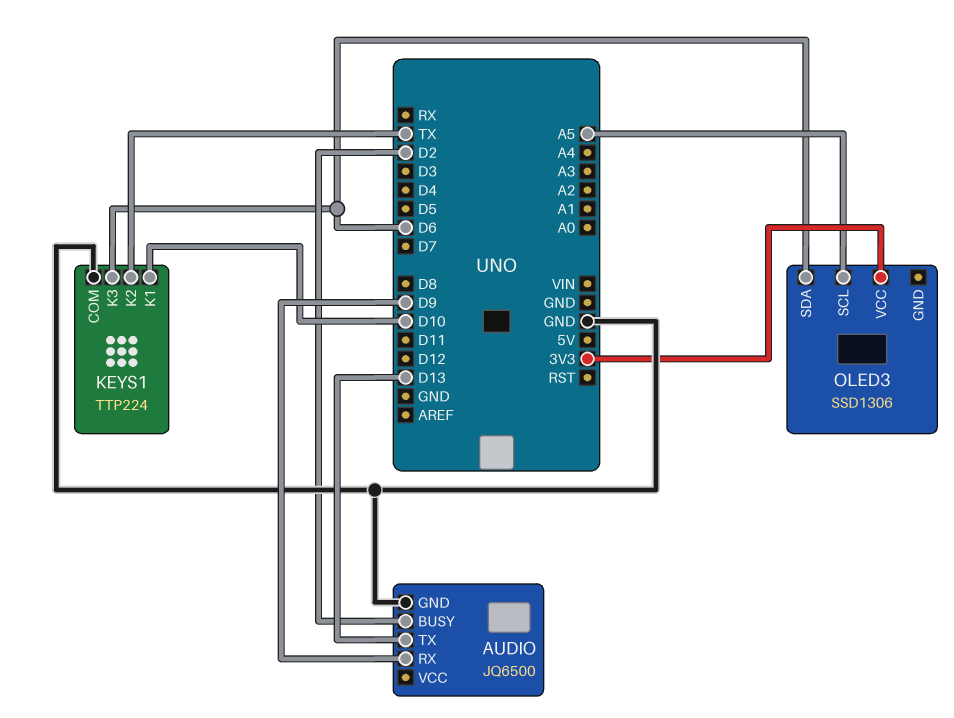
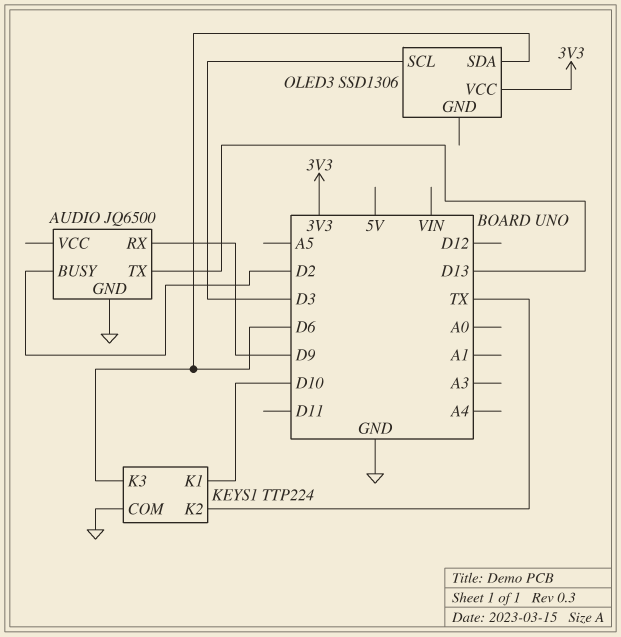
OLED3 pin SCL: A5 -> D3

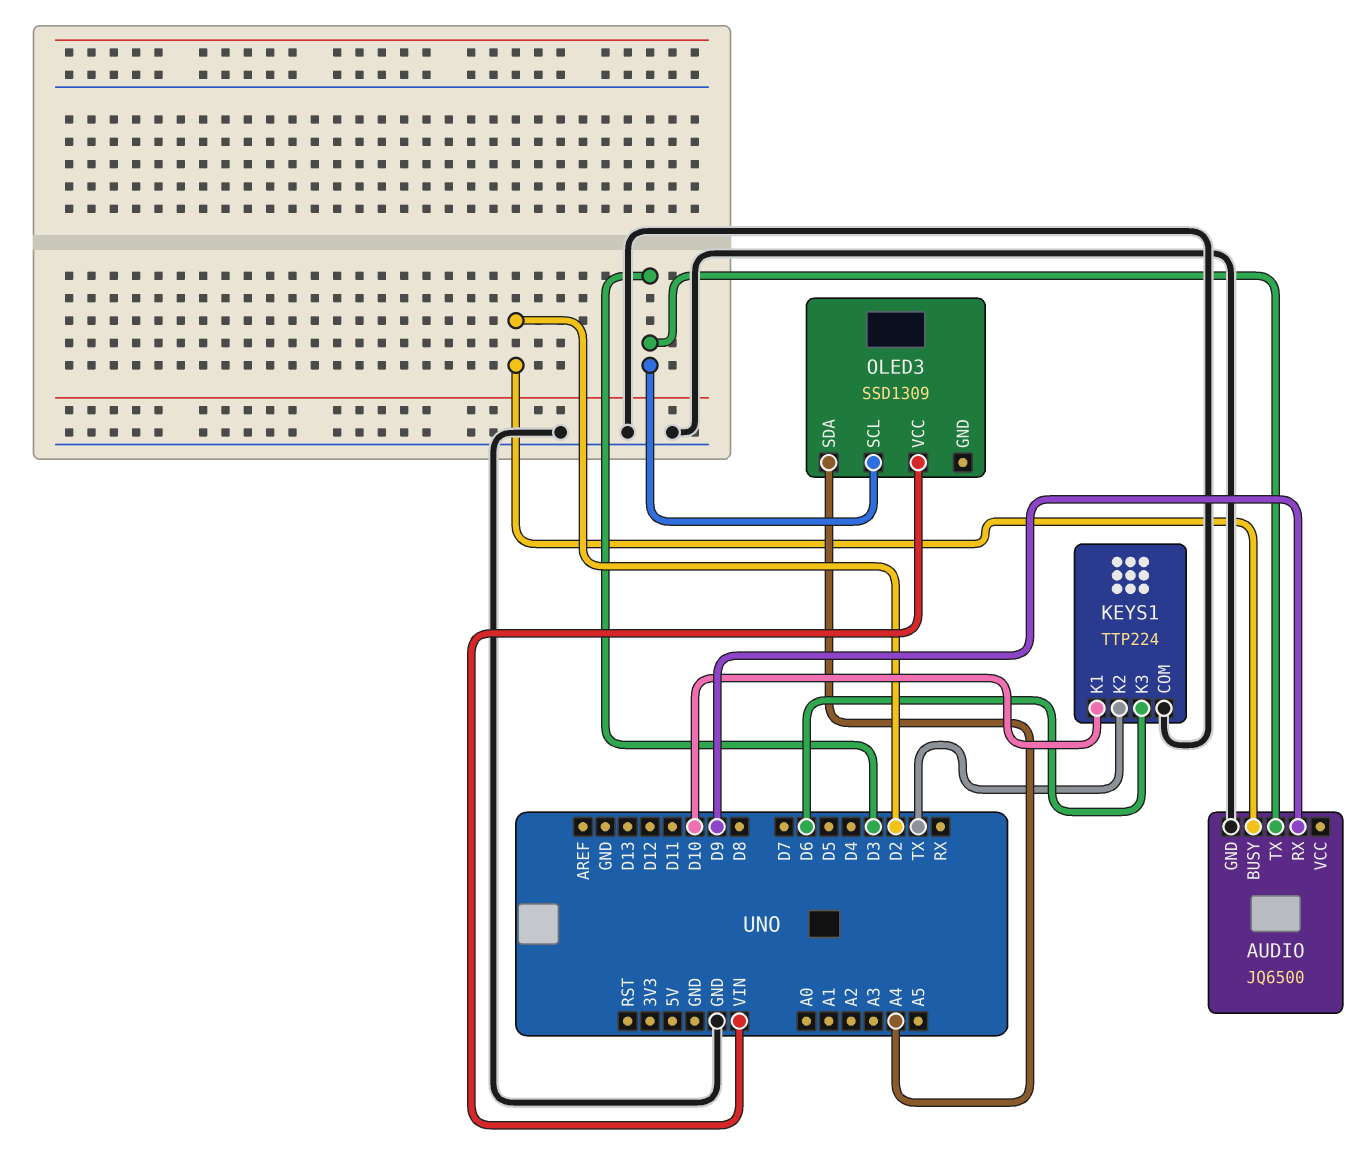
AUDIO pin TX: D13 -> D3
OLED3: SSD1306 -> SSD1309
OLED3 pin SDA: D6 -> A4
OLED3 pin VCC: 3V3 -> VIN

